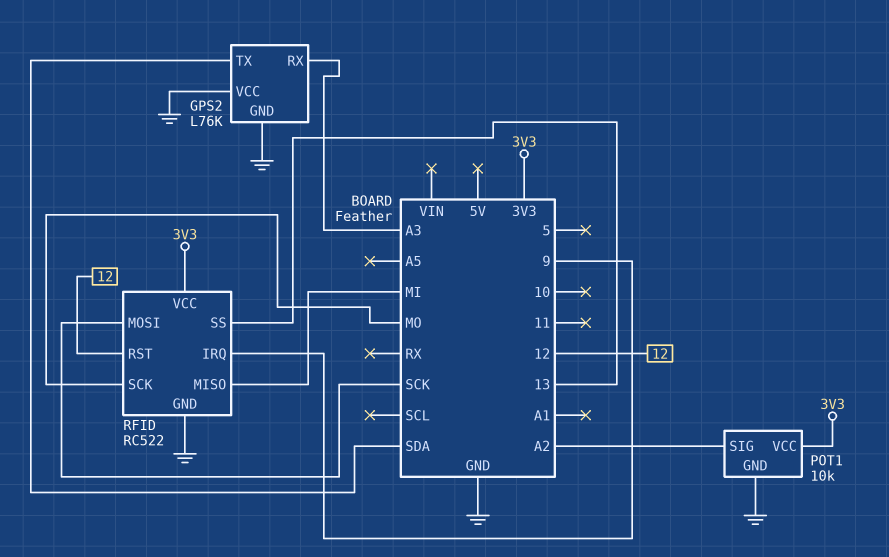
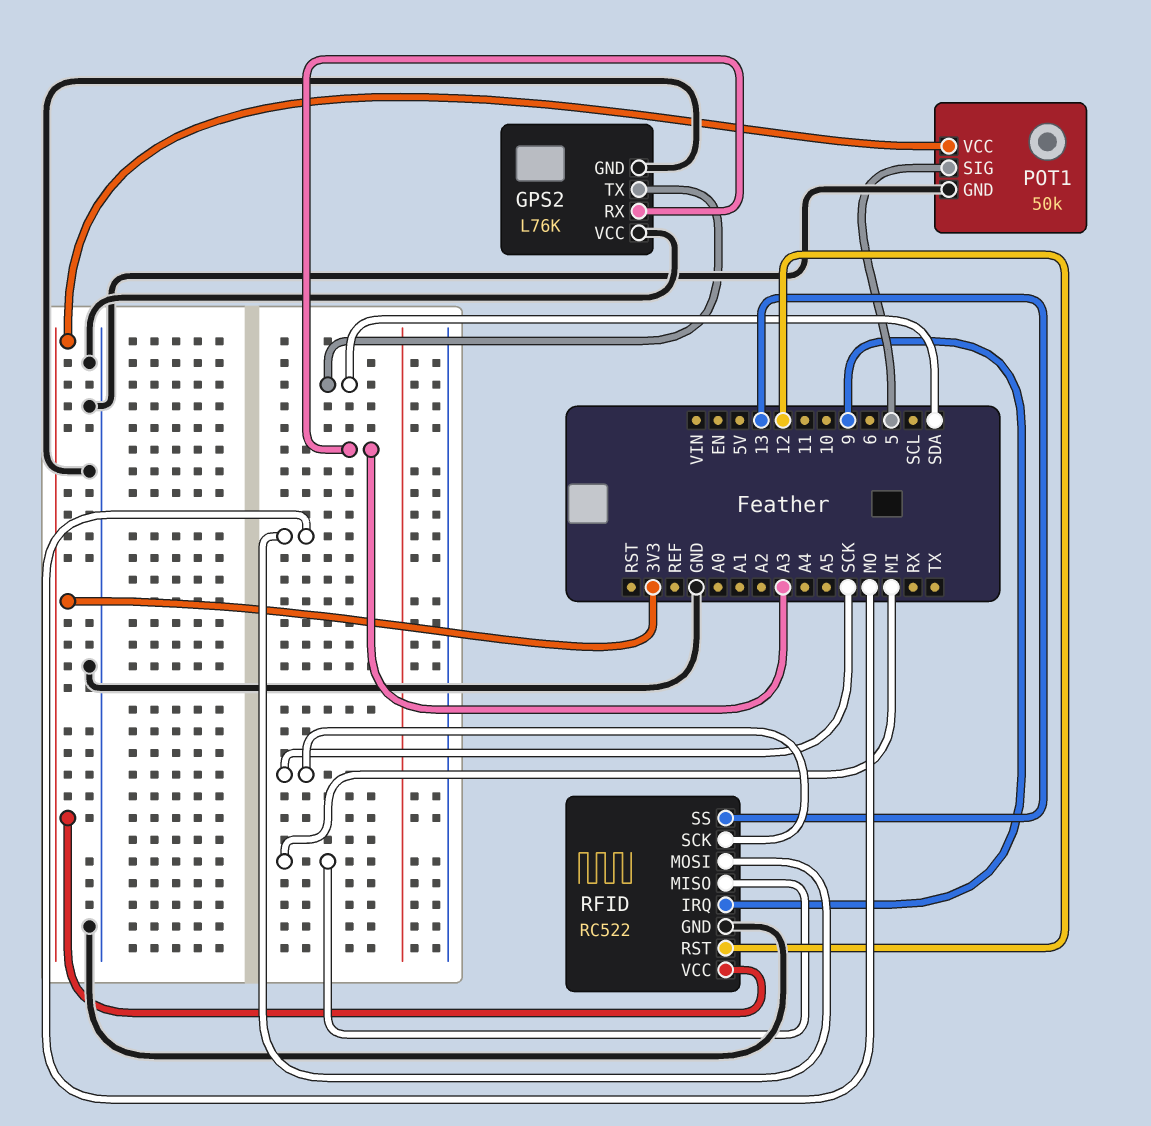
POT1: 10k -> 50k
POT1 pin SIG: A2 -> 5
RFID pin MOSI: SCK -> MO
RFID pin SCK: MO -> SCK

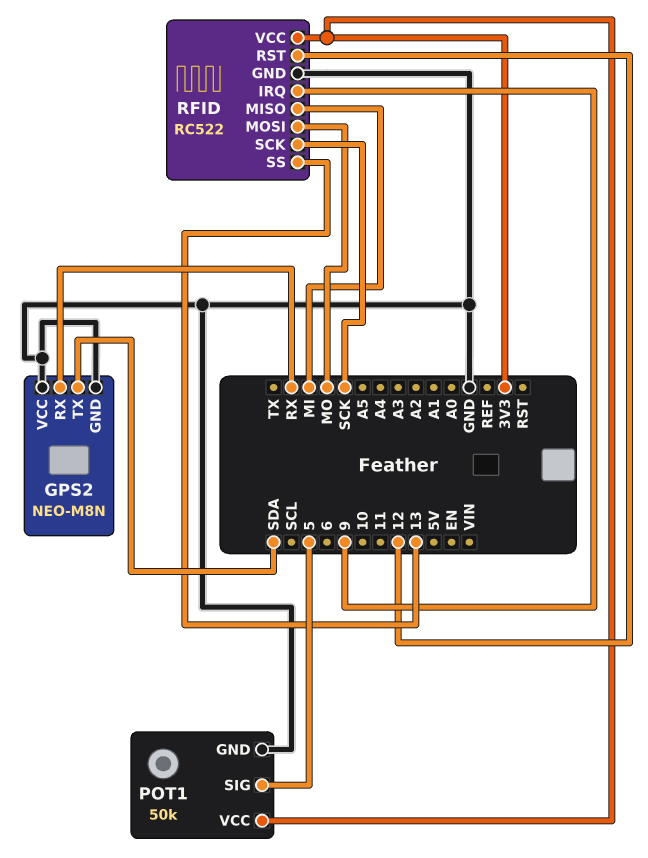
GPS2: L76K -> NEO-M8N
GPS2 pin RX: A3 -> RX

